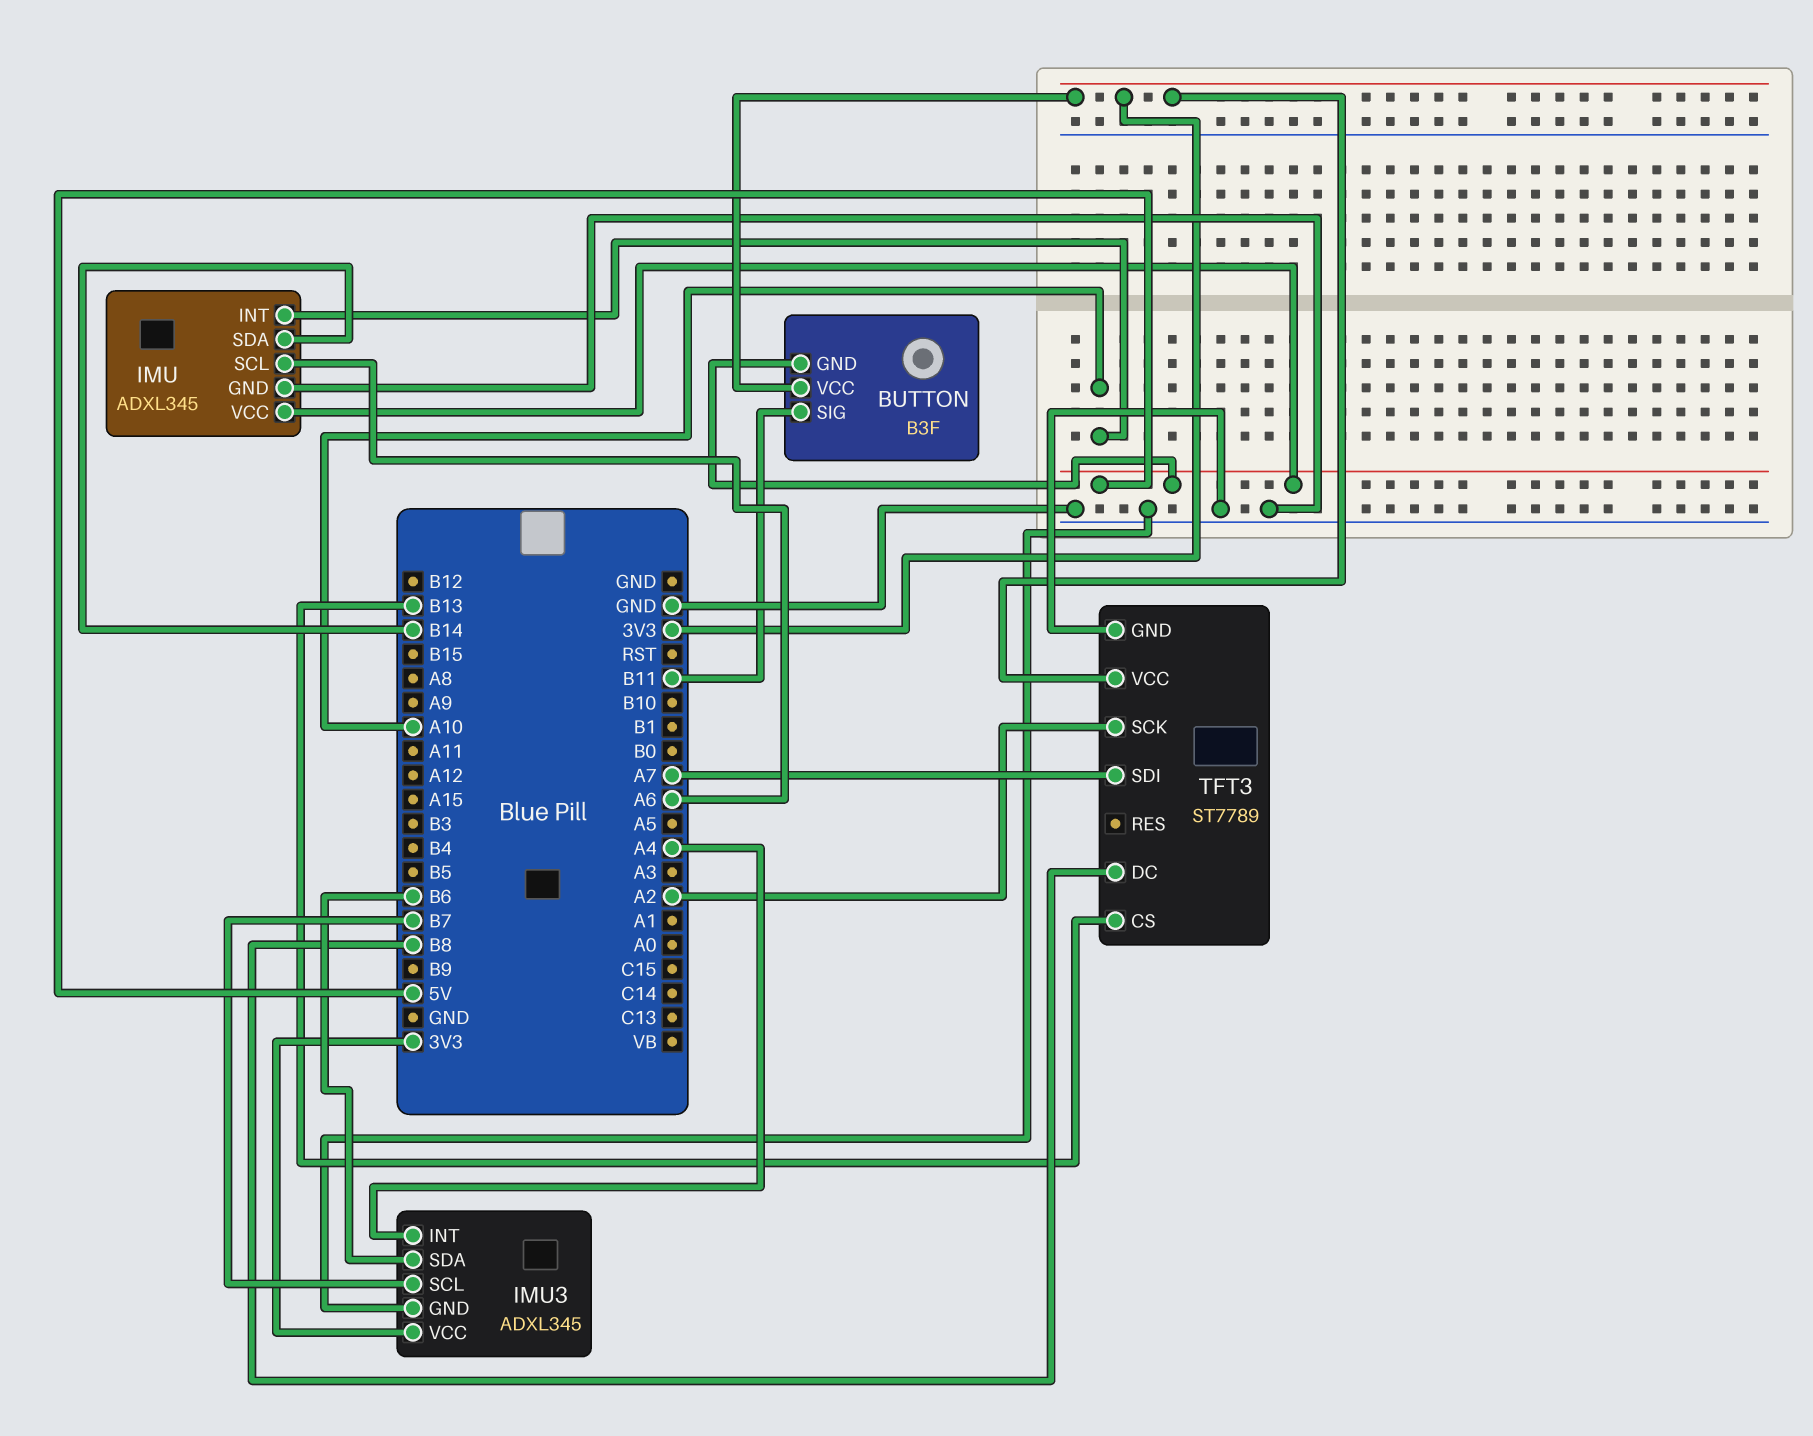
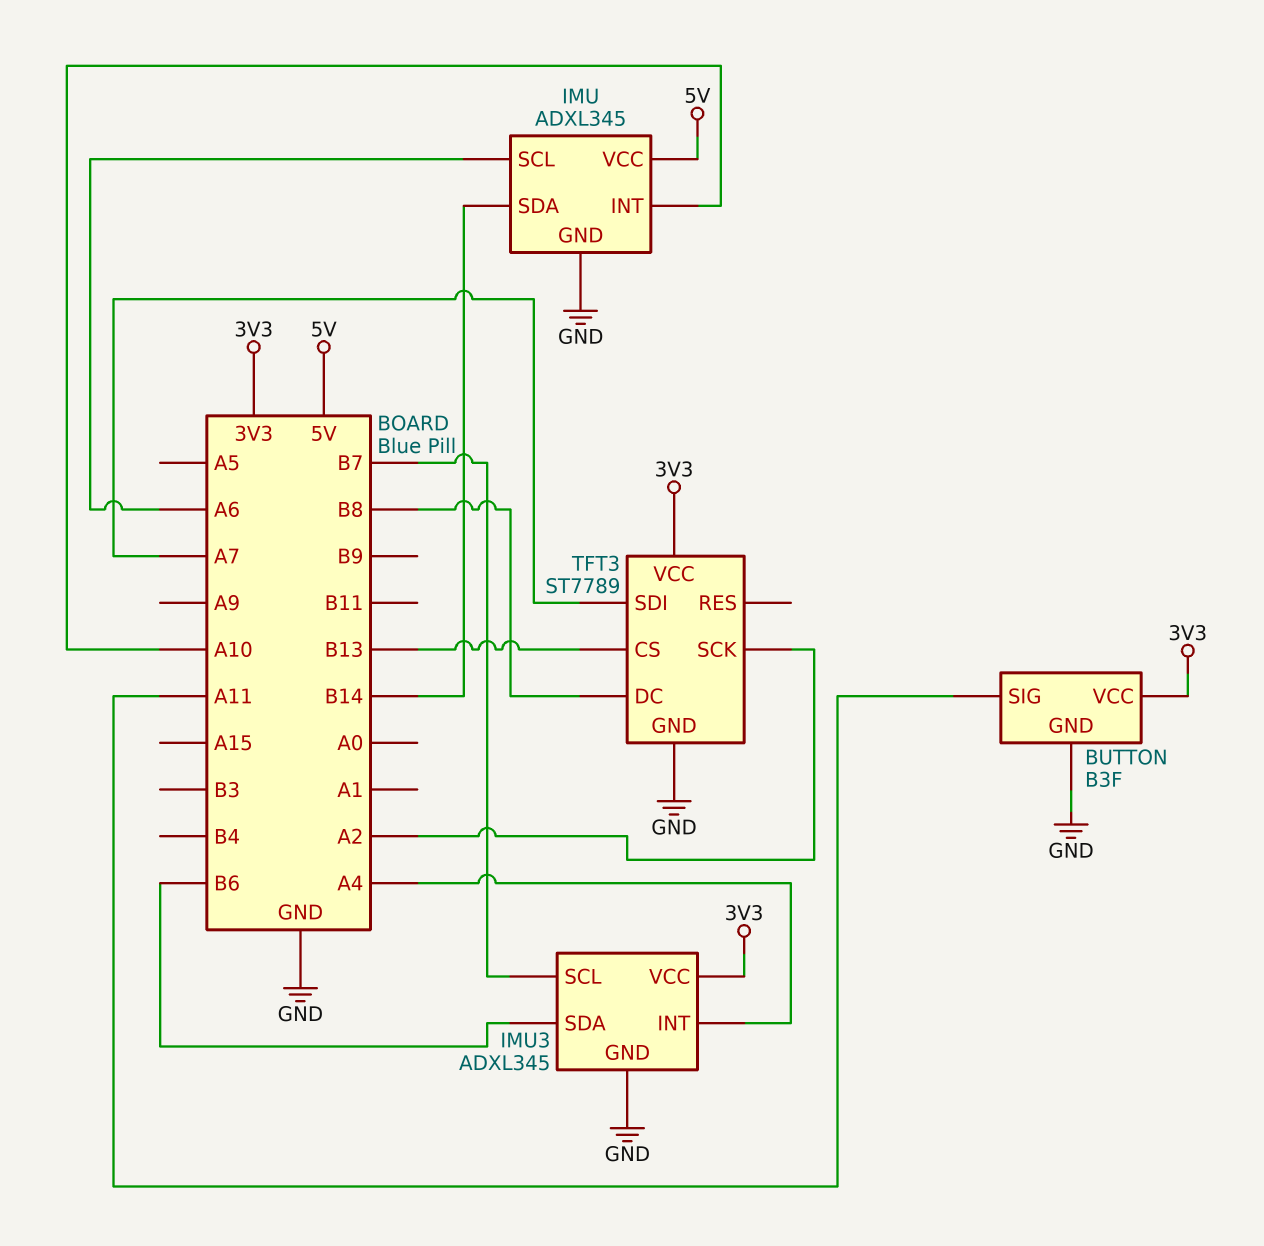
BUTTON pin GND: 5V -> GND
BUTTON pin SIG: B11 -> A11

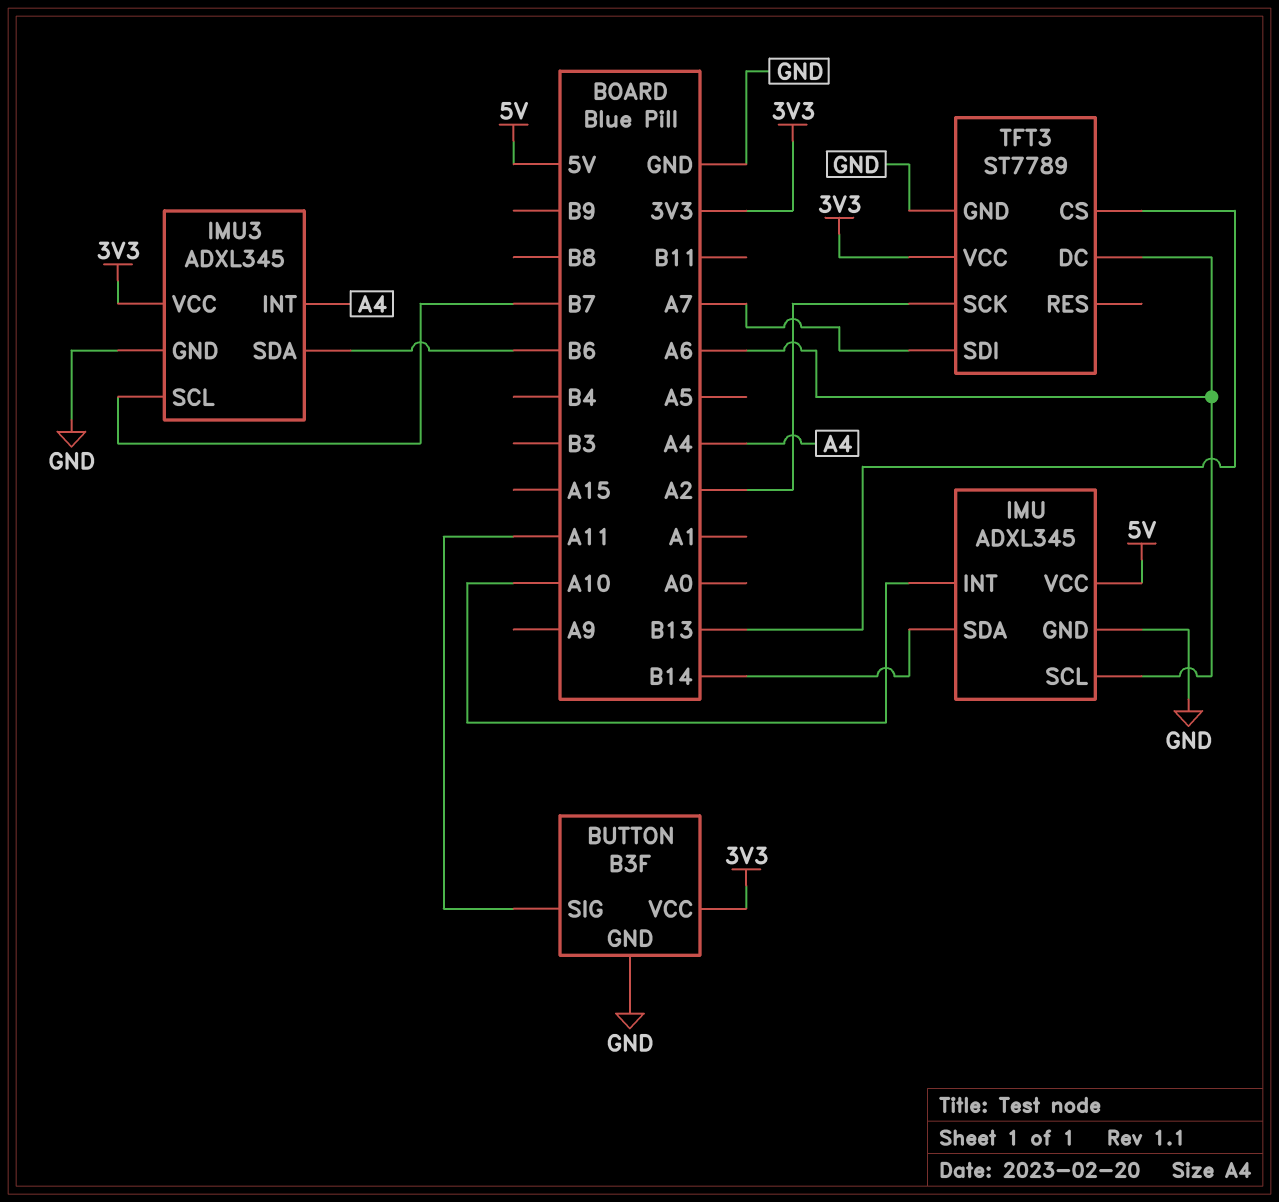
TFT3 pin DC: B8 -> A6

